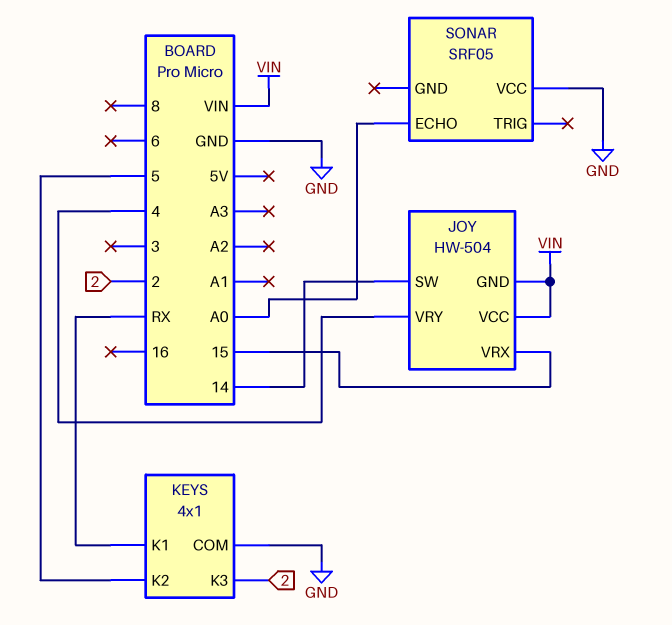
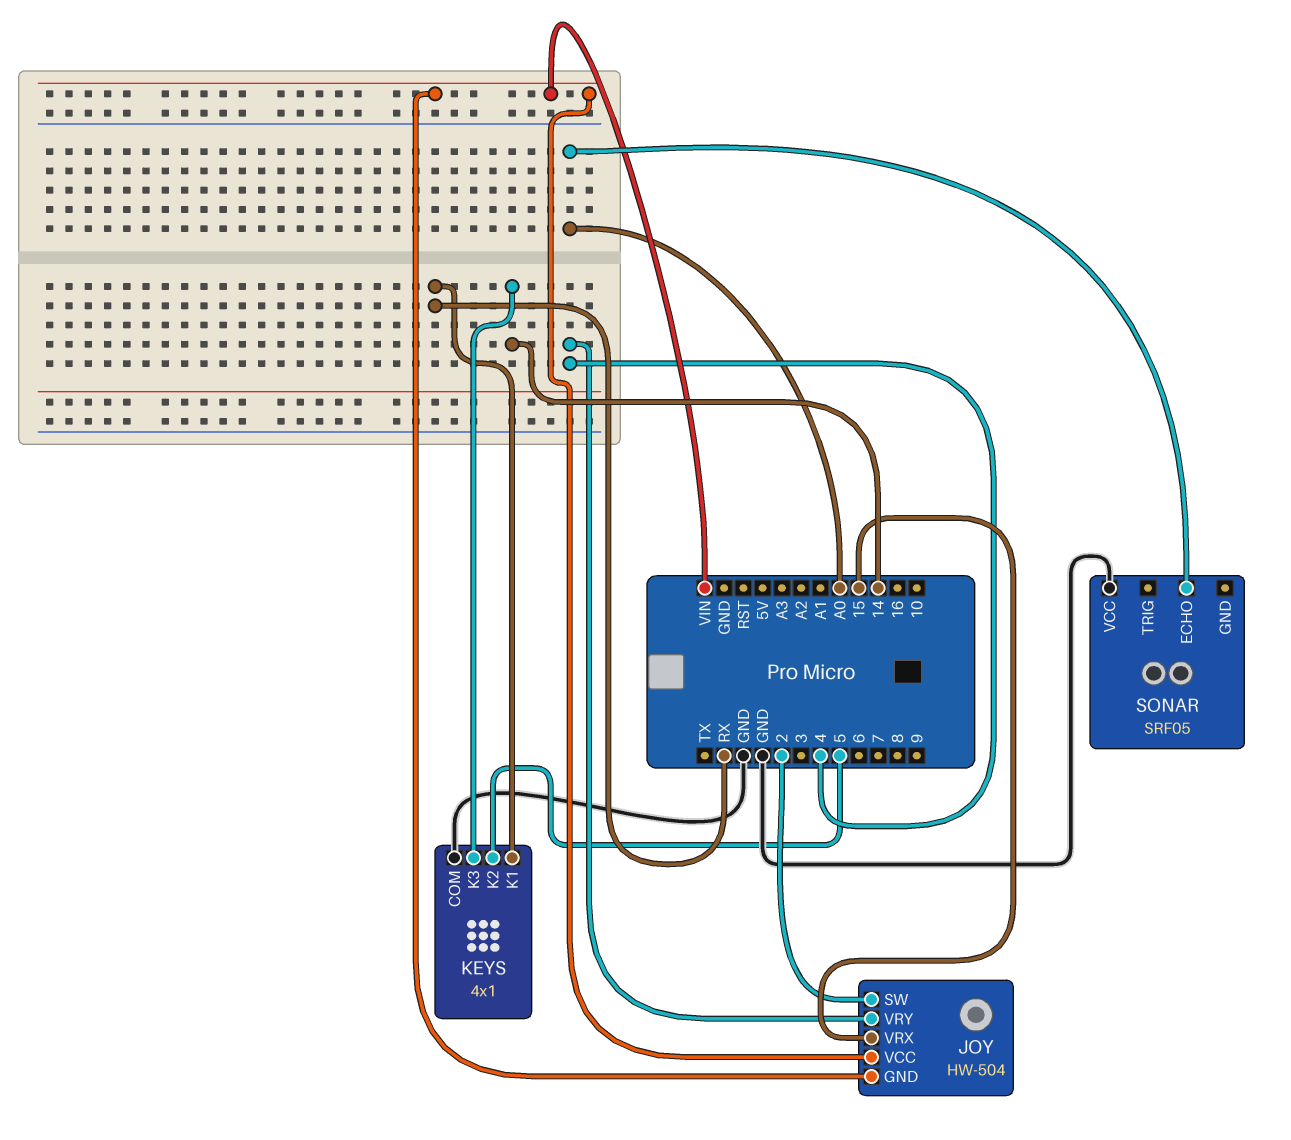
JOY pin SW: 14 -> 2
KEYS pin K3: 2 -> 14

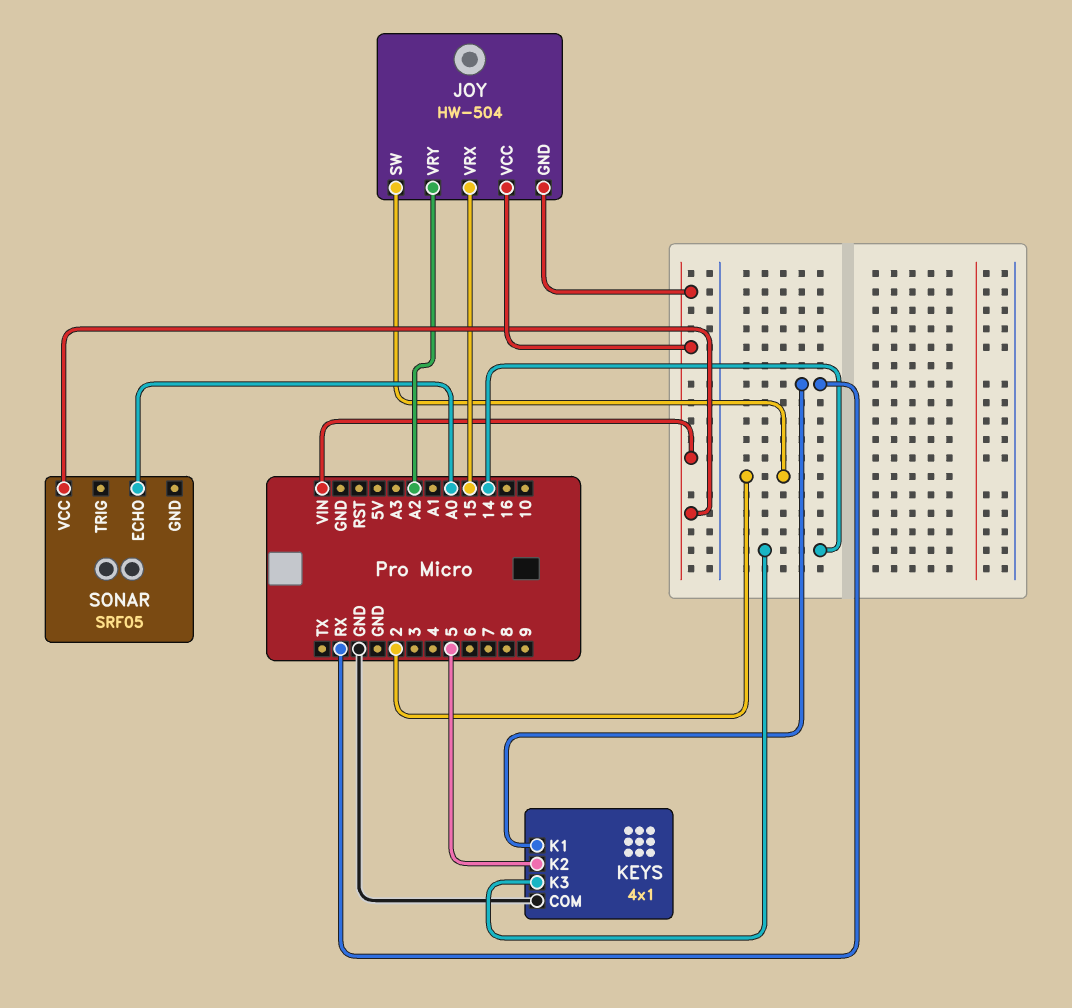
JOY pin VRY: 4 -> A2
SONAR pin VCC: GND -> VIN

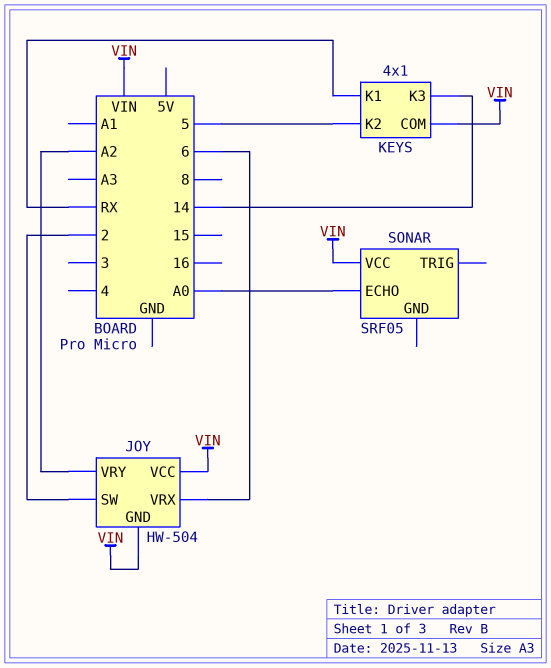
JOY pin VRX: 15 -> 6
KEYS pin COM: GND -> VIN

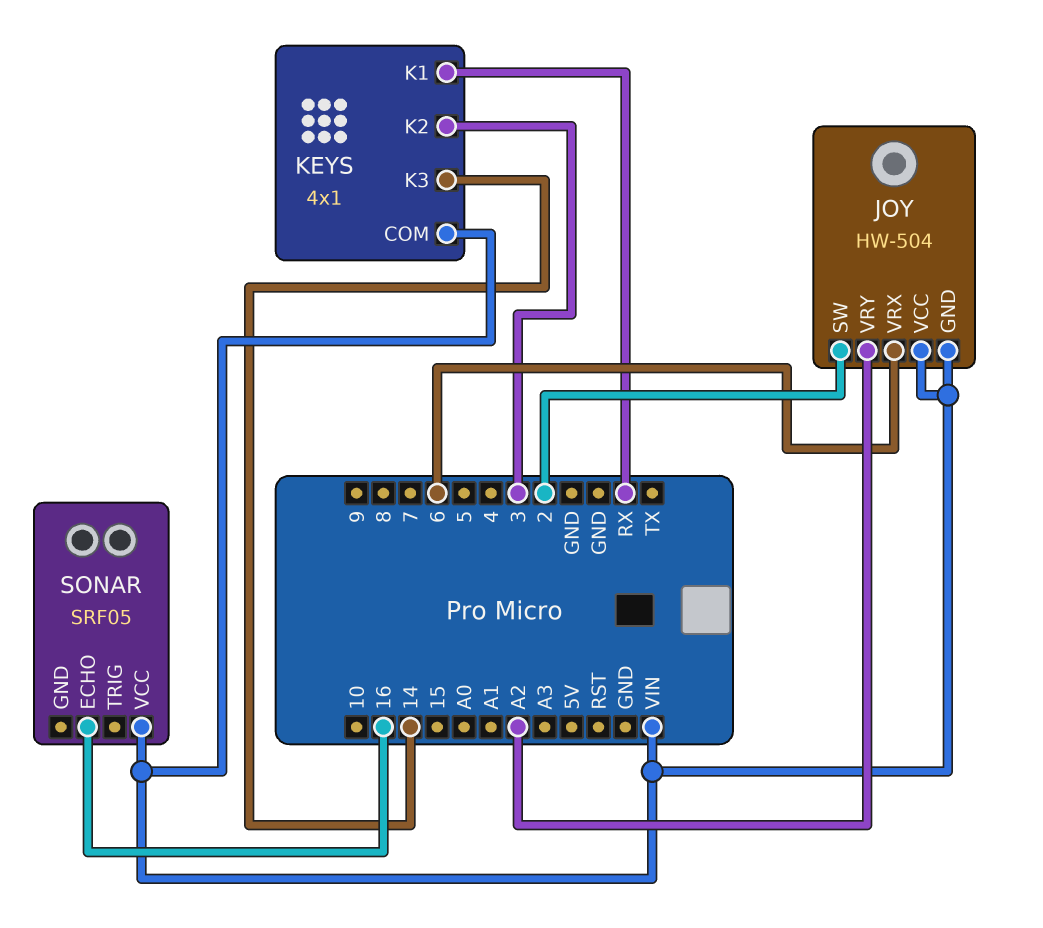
KEYS pin K2: 5 -> 3
SONAR pin ECHO: A0 -> 16

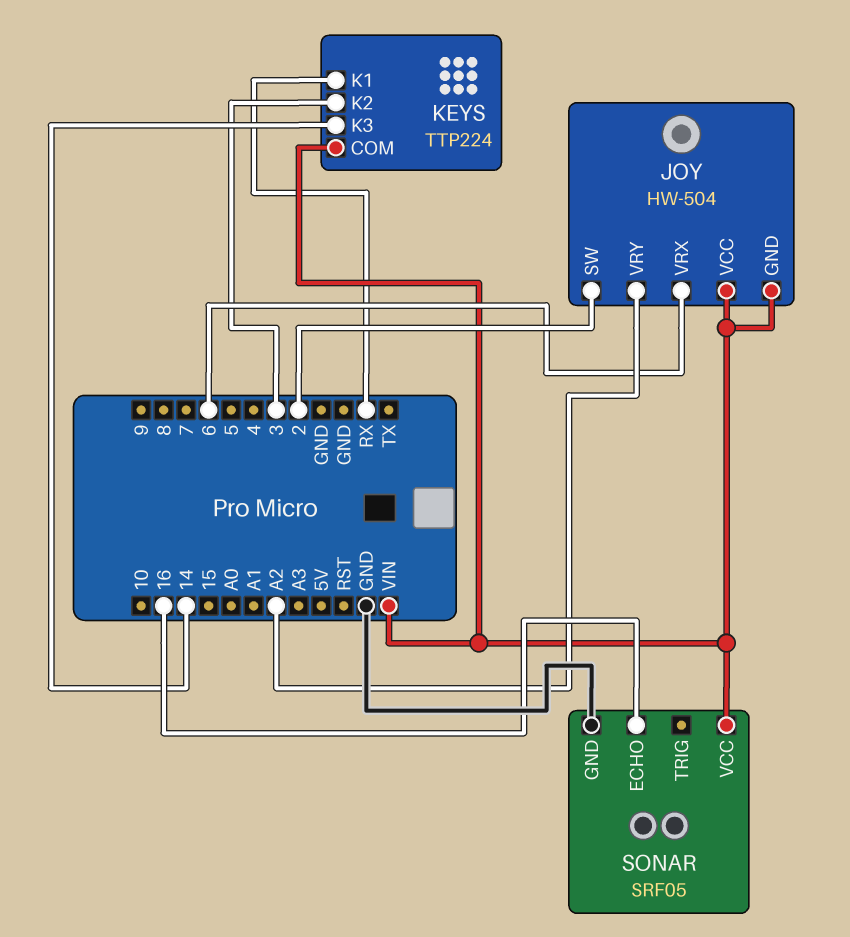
KEYS: 4x1 -> TTP224
SONAR pin GND: none -> GND

